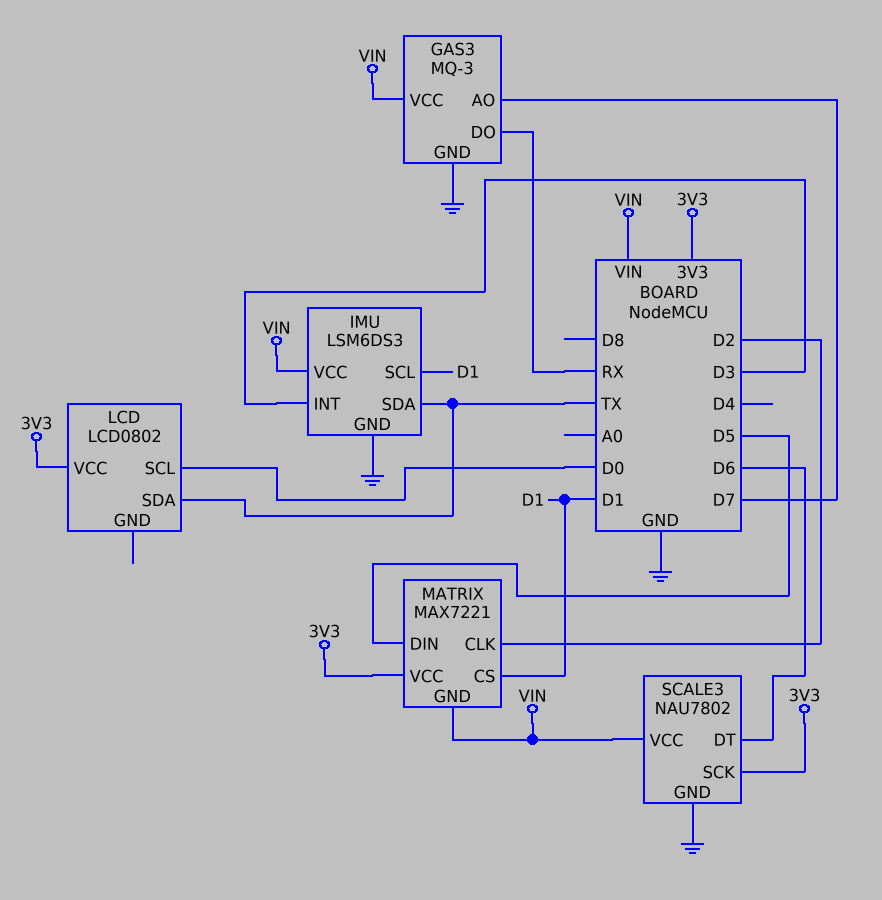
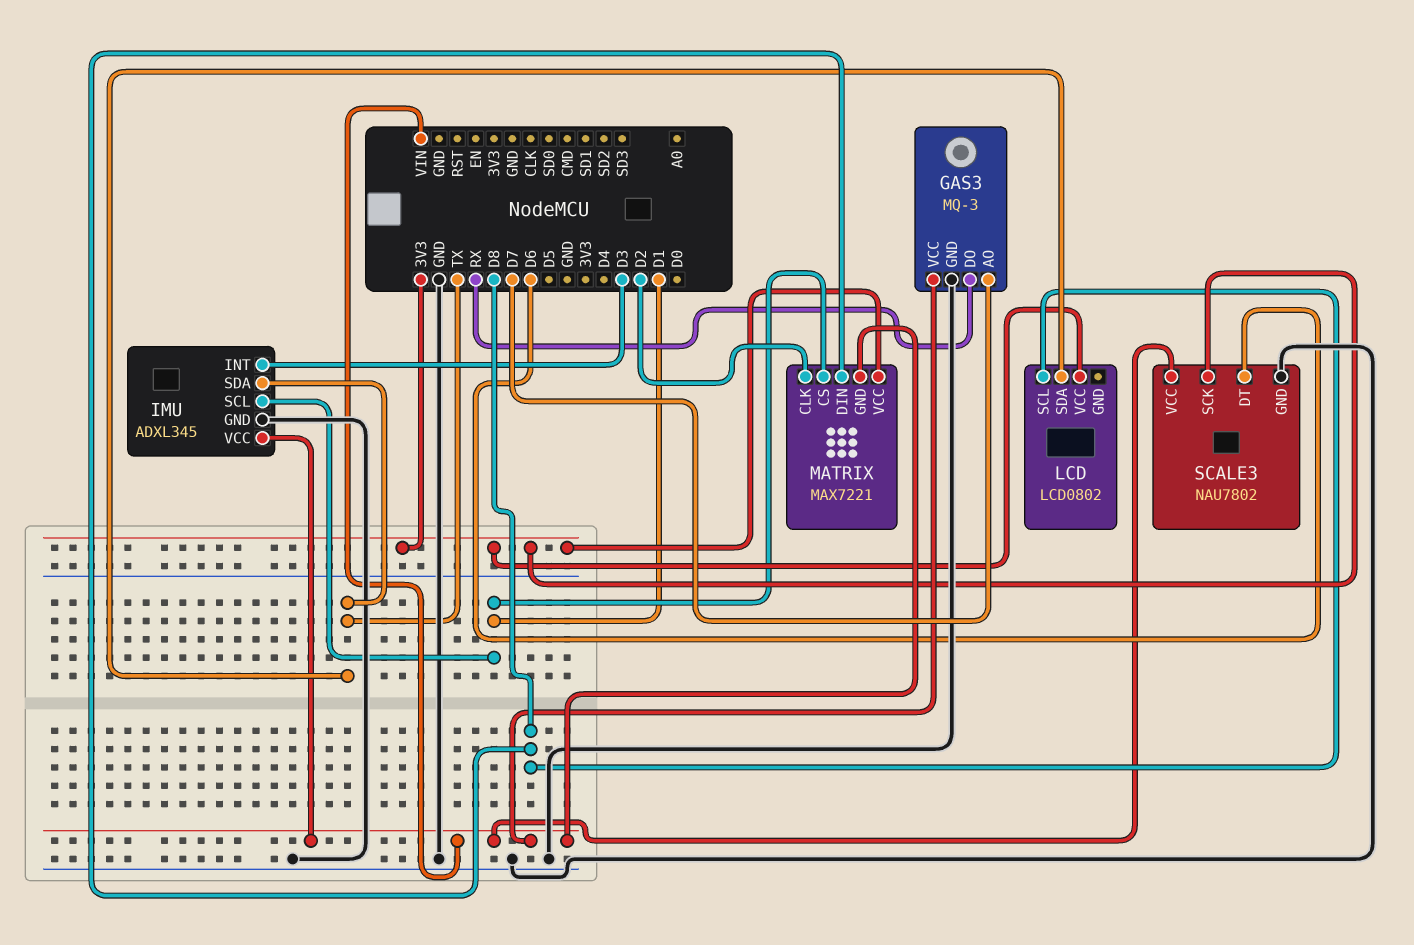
IMU: LSM6DS3 -> ADXL345
LCD pin SCL: D0 -> D8
MATRIX pin DIN: D5 -> D8

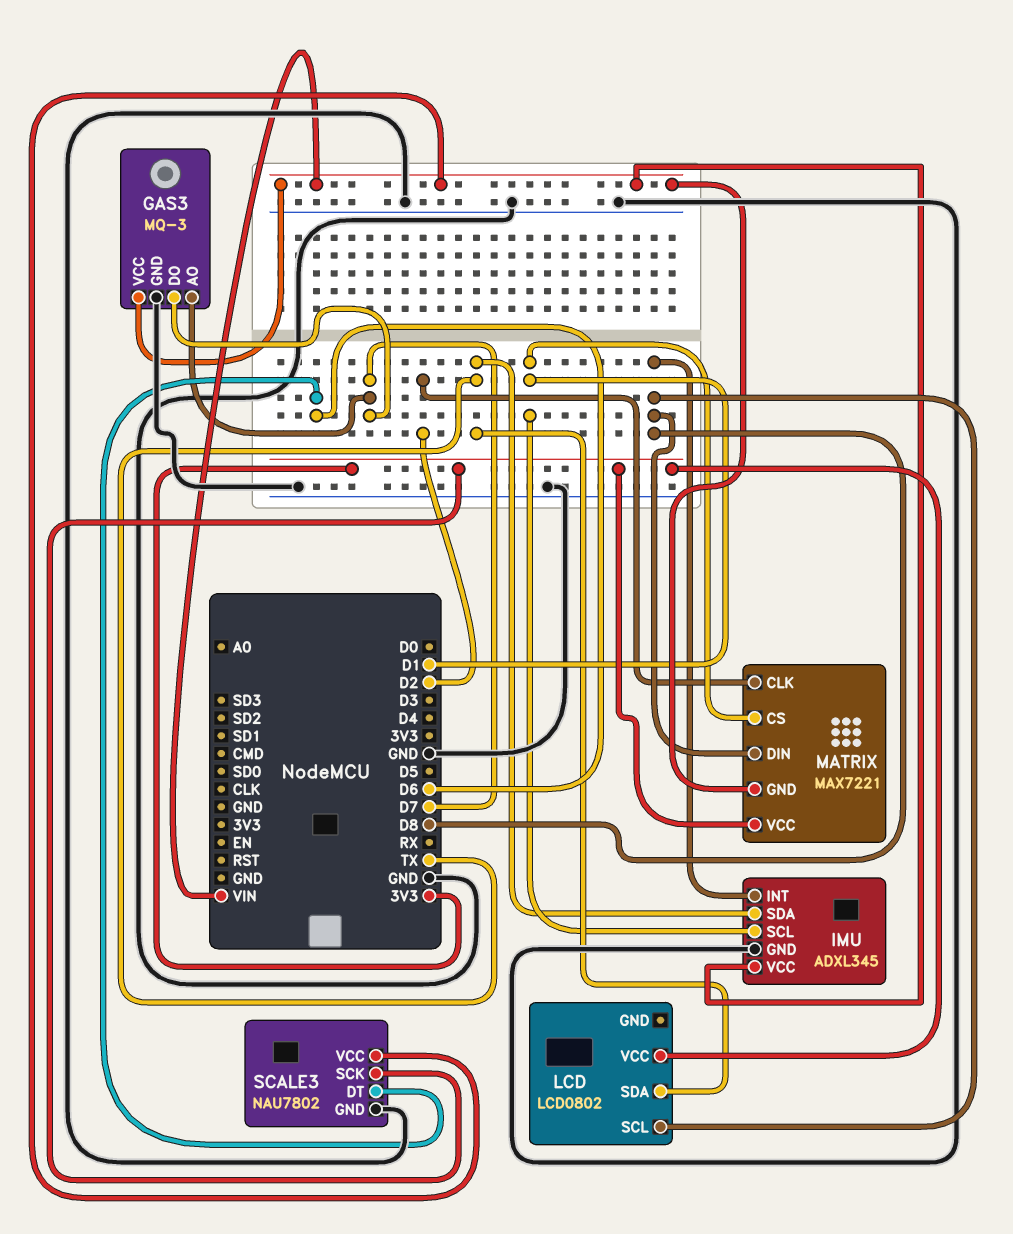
GAS3 pin DO: RX -> D7
IMU pin INT: D3 -> D8

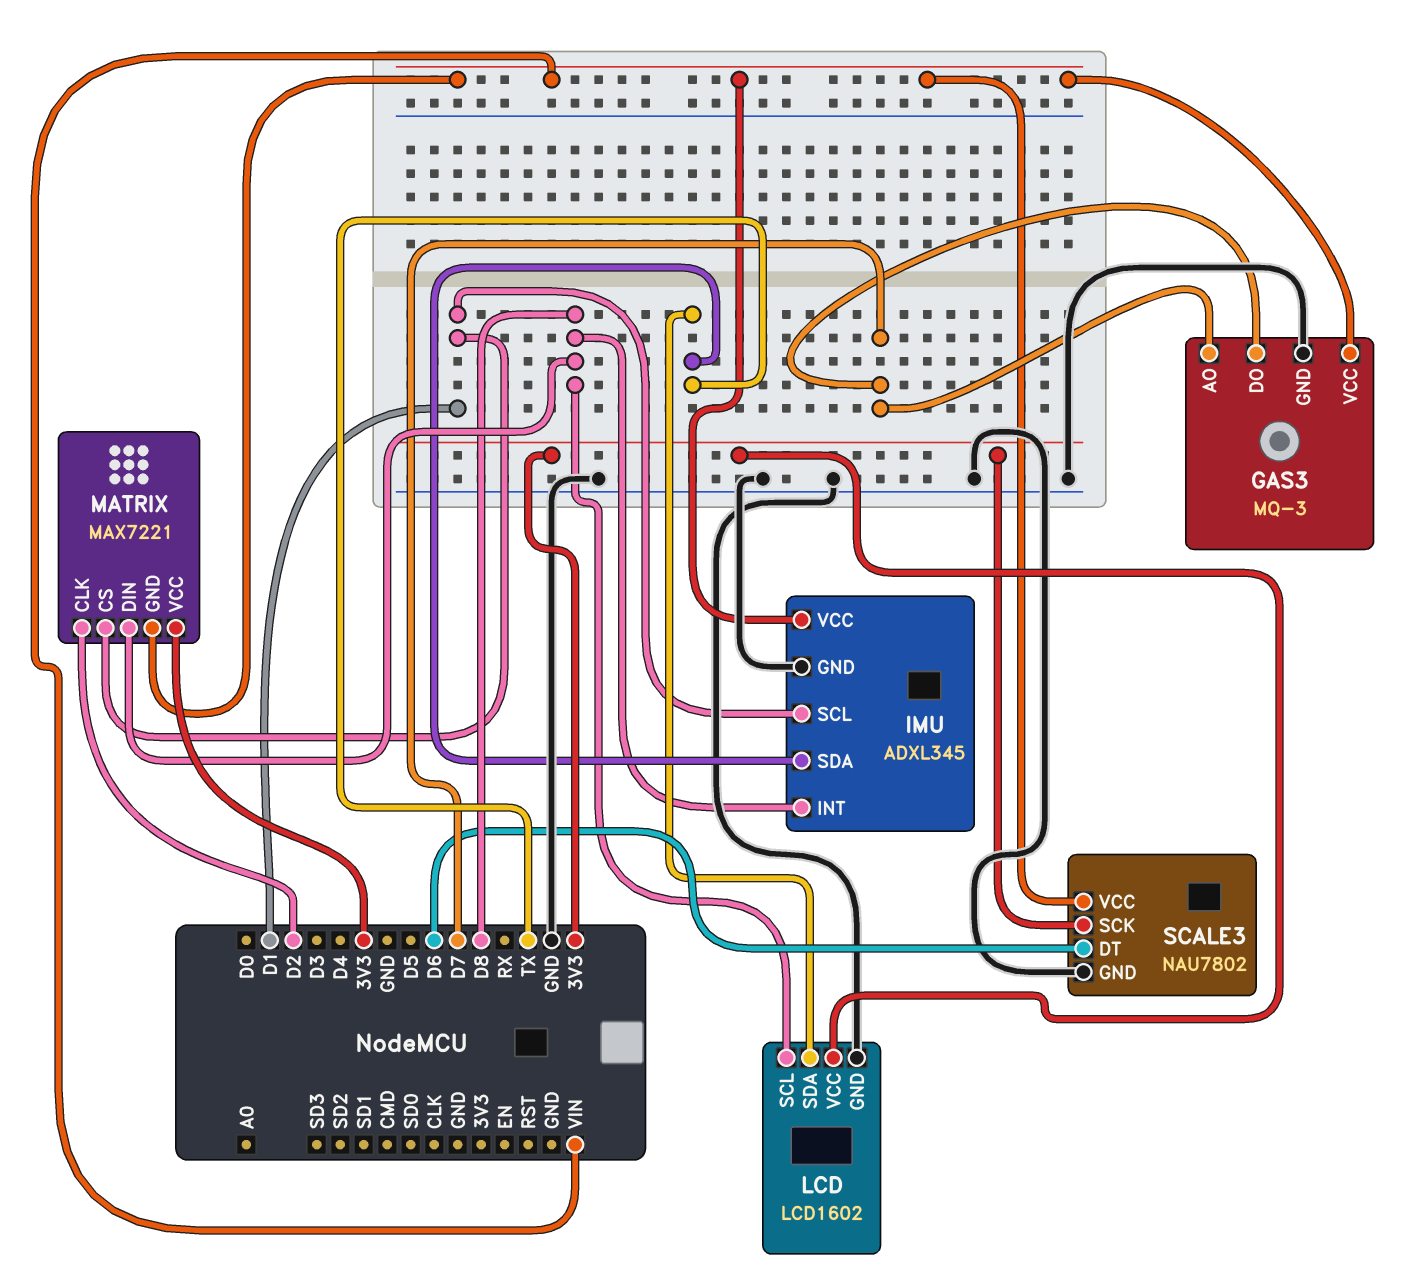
LCD: LCD0802 -> LCD1602
LCD pin GND: none -> GND

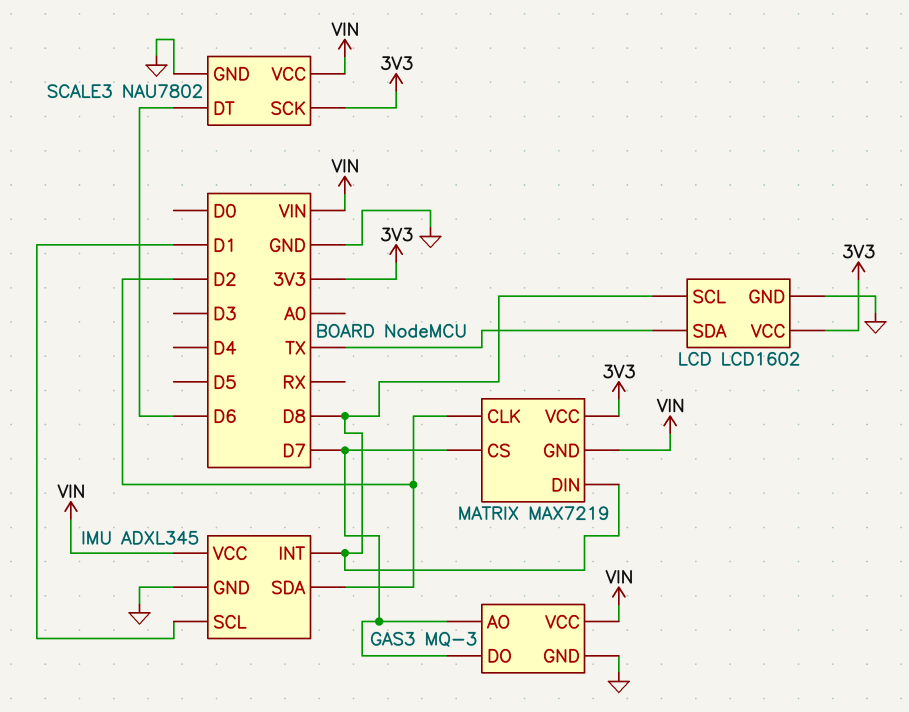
IMU pin SDA: TX -> D2
MATRIX: MAX7221 -> MAX7219
MATRIX pin CS: D1 -> D7

